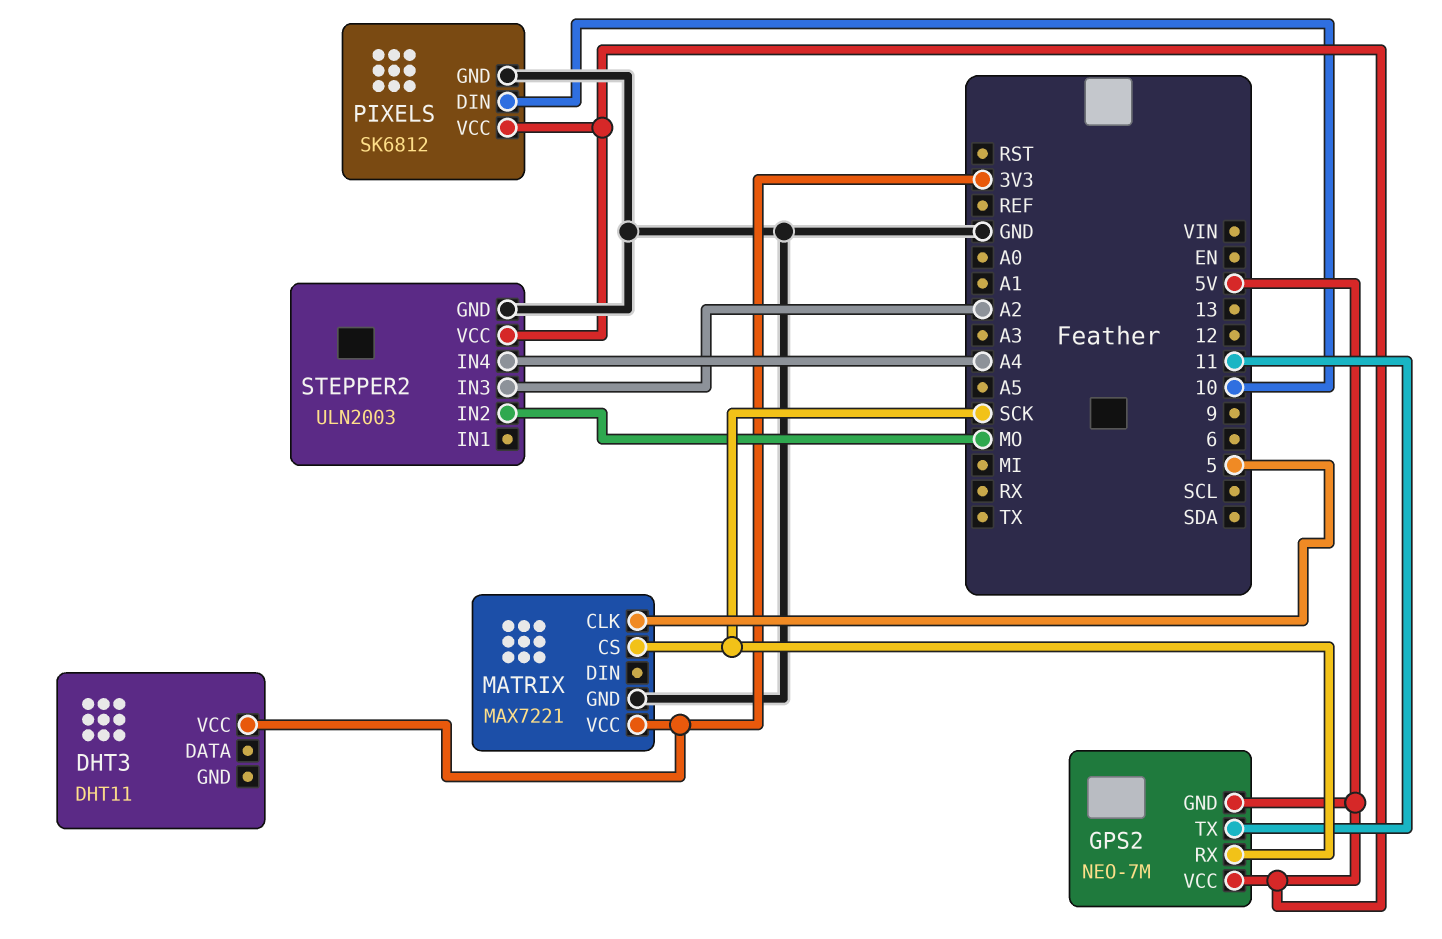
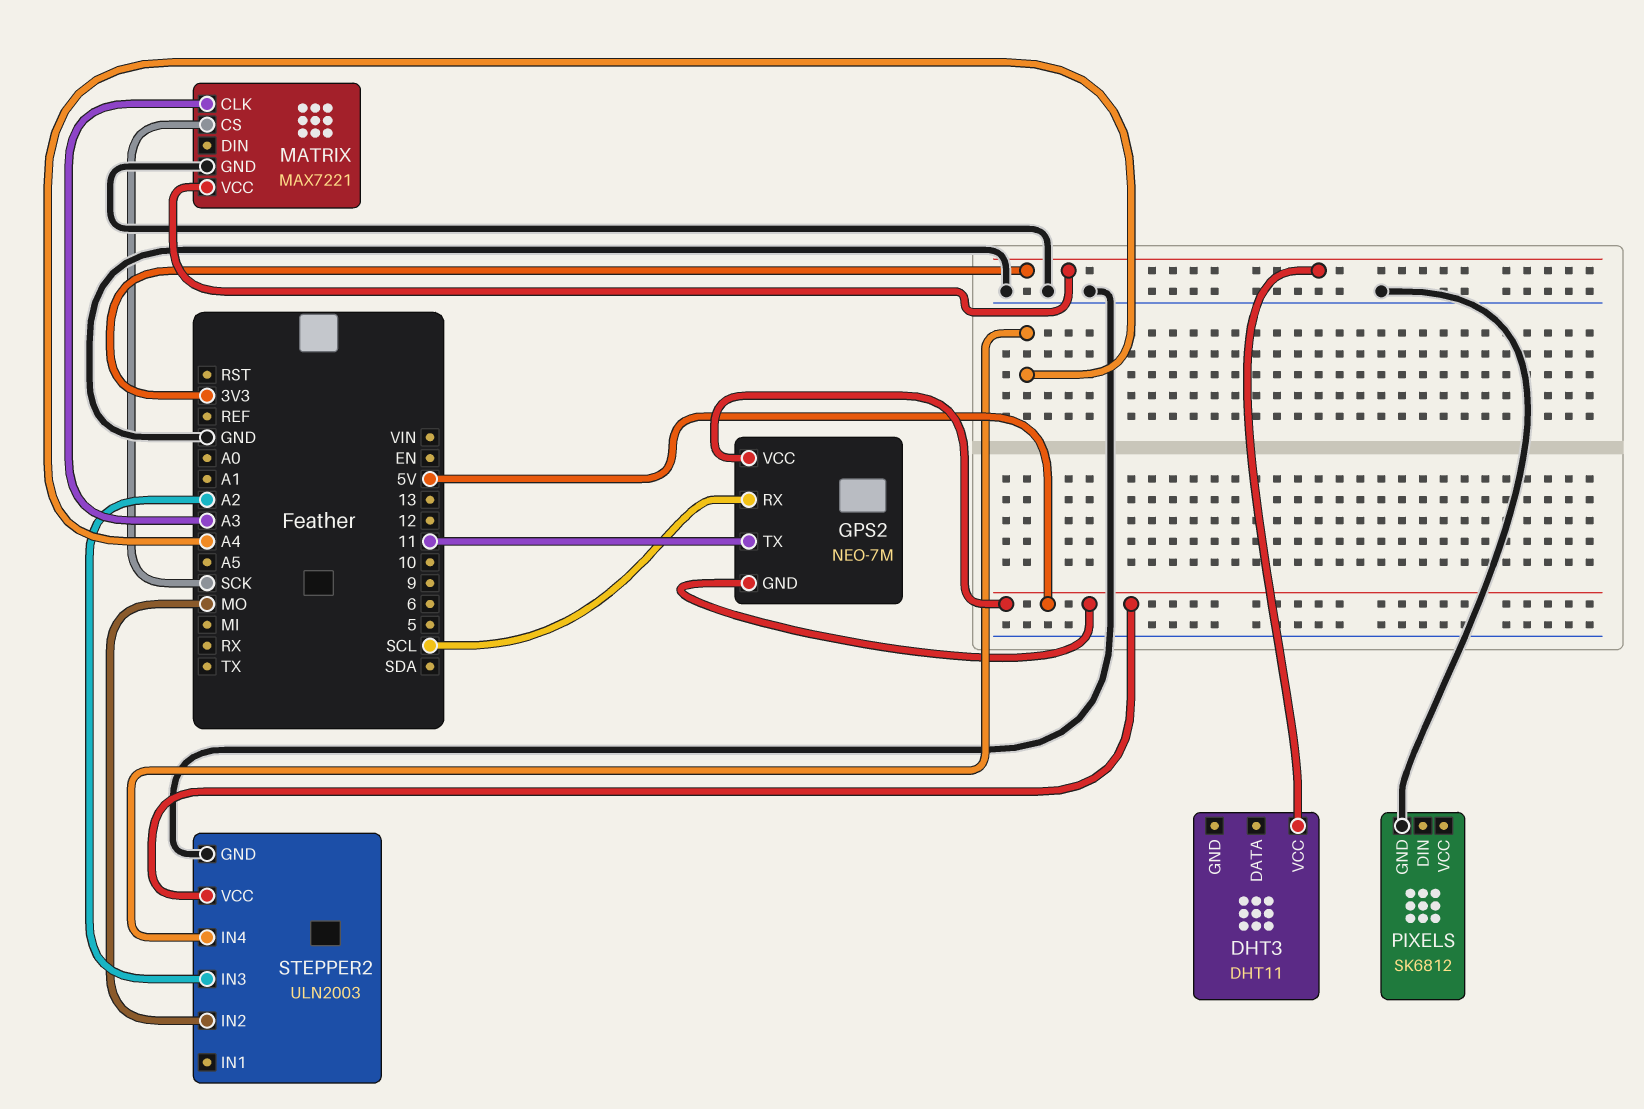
GPS2 pin RX: SCK -> SCL
MATRIX pin CLK: 5 -> A3
PIXELS pin DIN: 10 -> none
PIXELS pin VCC: 5V -> none

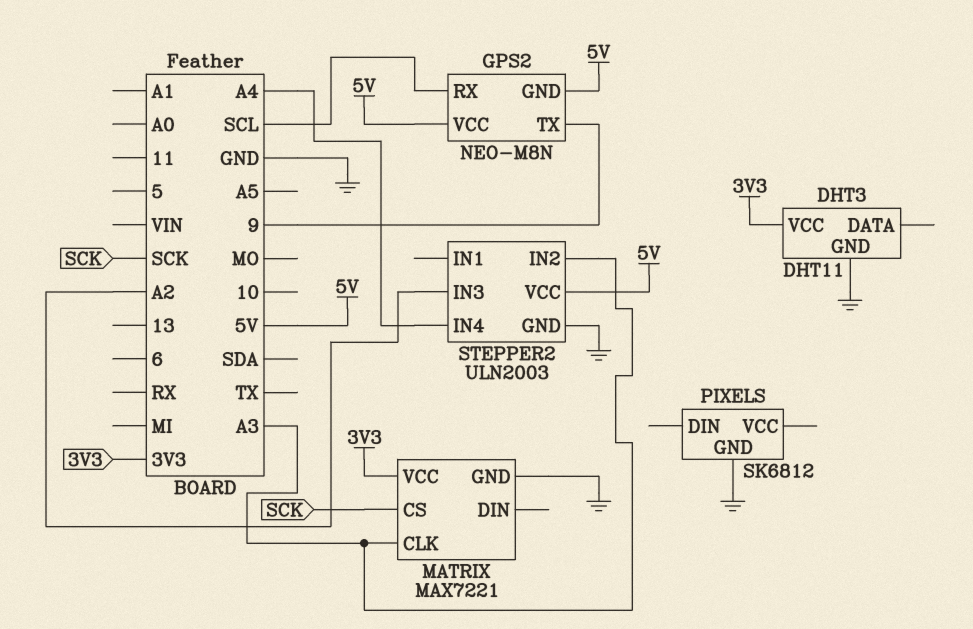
DHT3 pin GND: none -> GND
GPS2: NEO-7M -> NEO-M8N
GPS2 pin TX: 11 -> 9
STEPPER2 pin IN2: MO -> A3

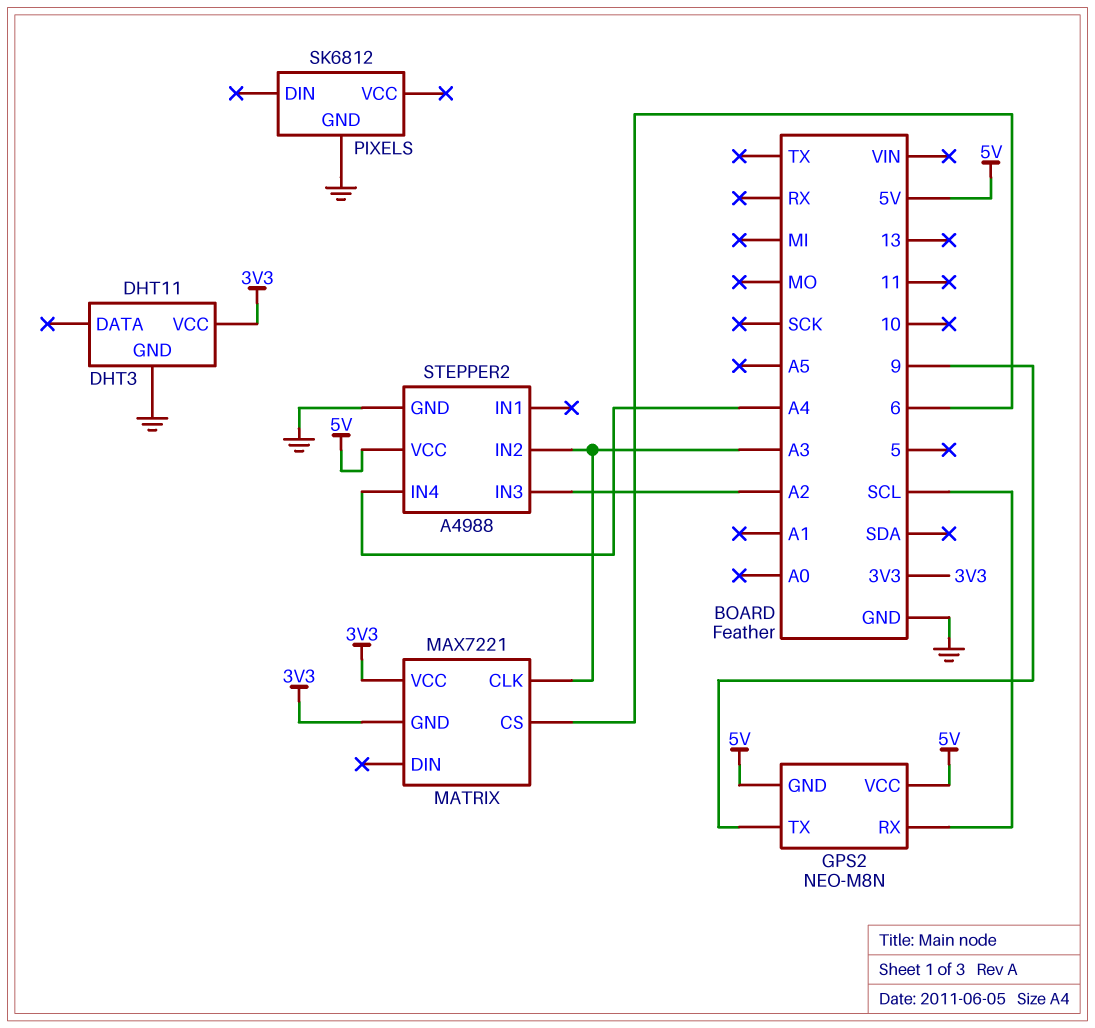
MATRIX pin CS: SCK -> 6
MATRIX pin GND: GND -> 3V3
STEPPER2: ULN2003 -> A4988

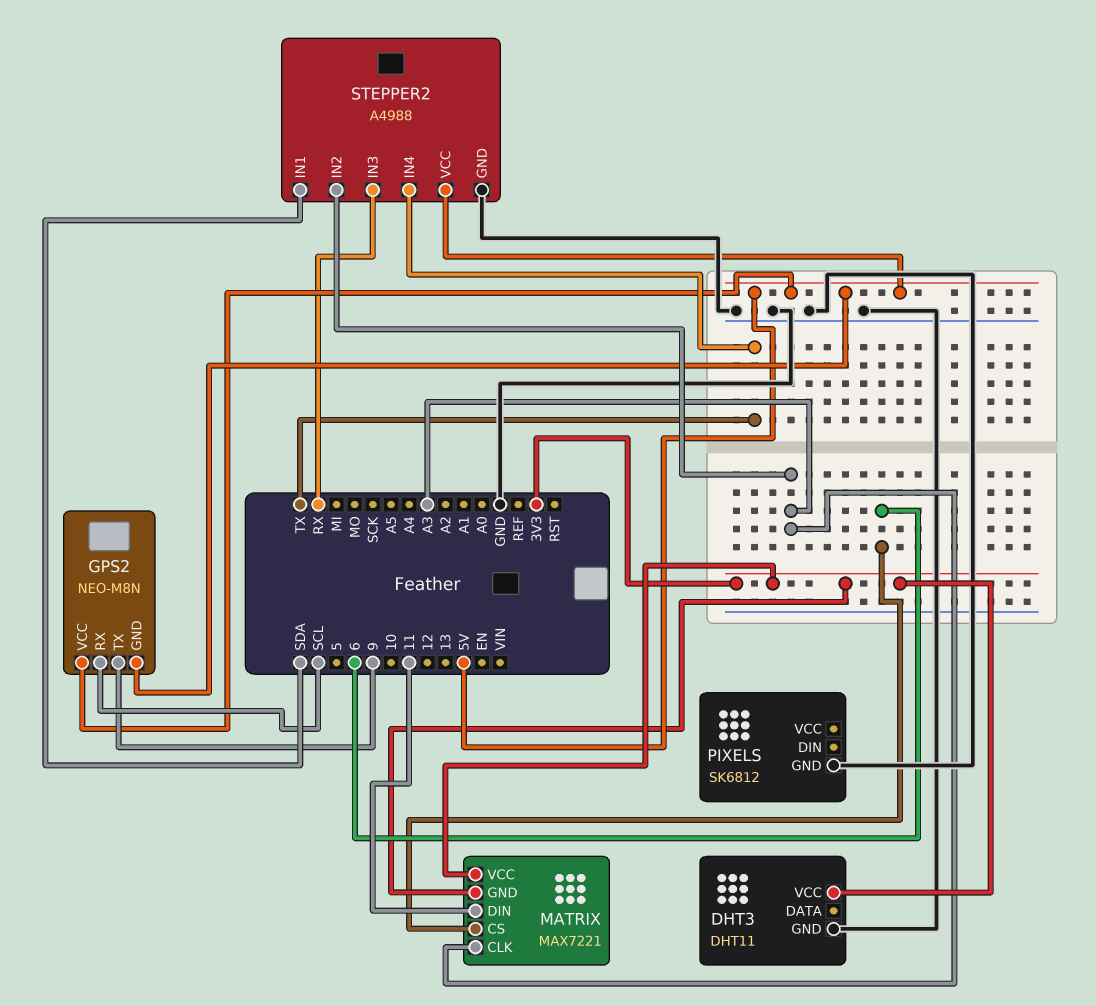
MATRIX pin DIN: none -> 11
STEPPER2 pin IN1: none -> SDA
STEPPER2 pin IN3: A2 -> RX
STEPPER2 pin IN4: A4 -> TX

